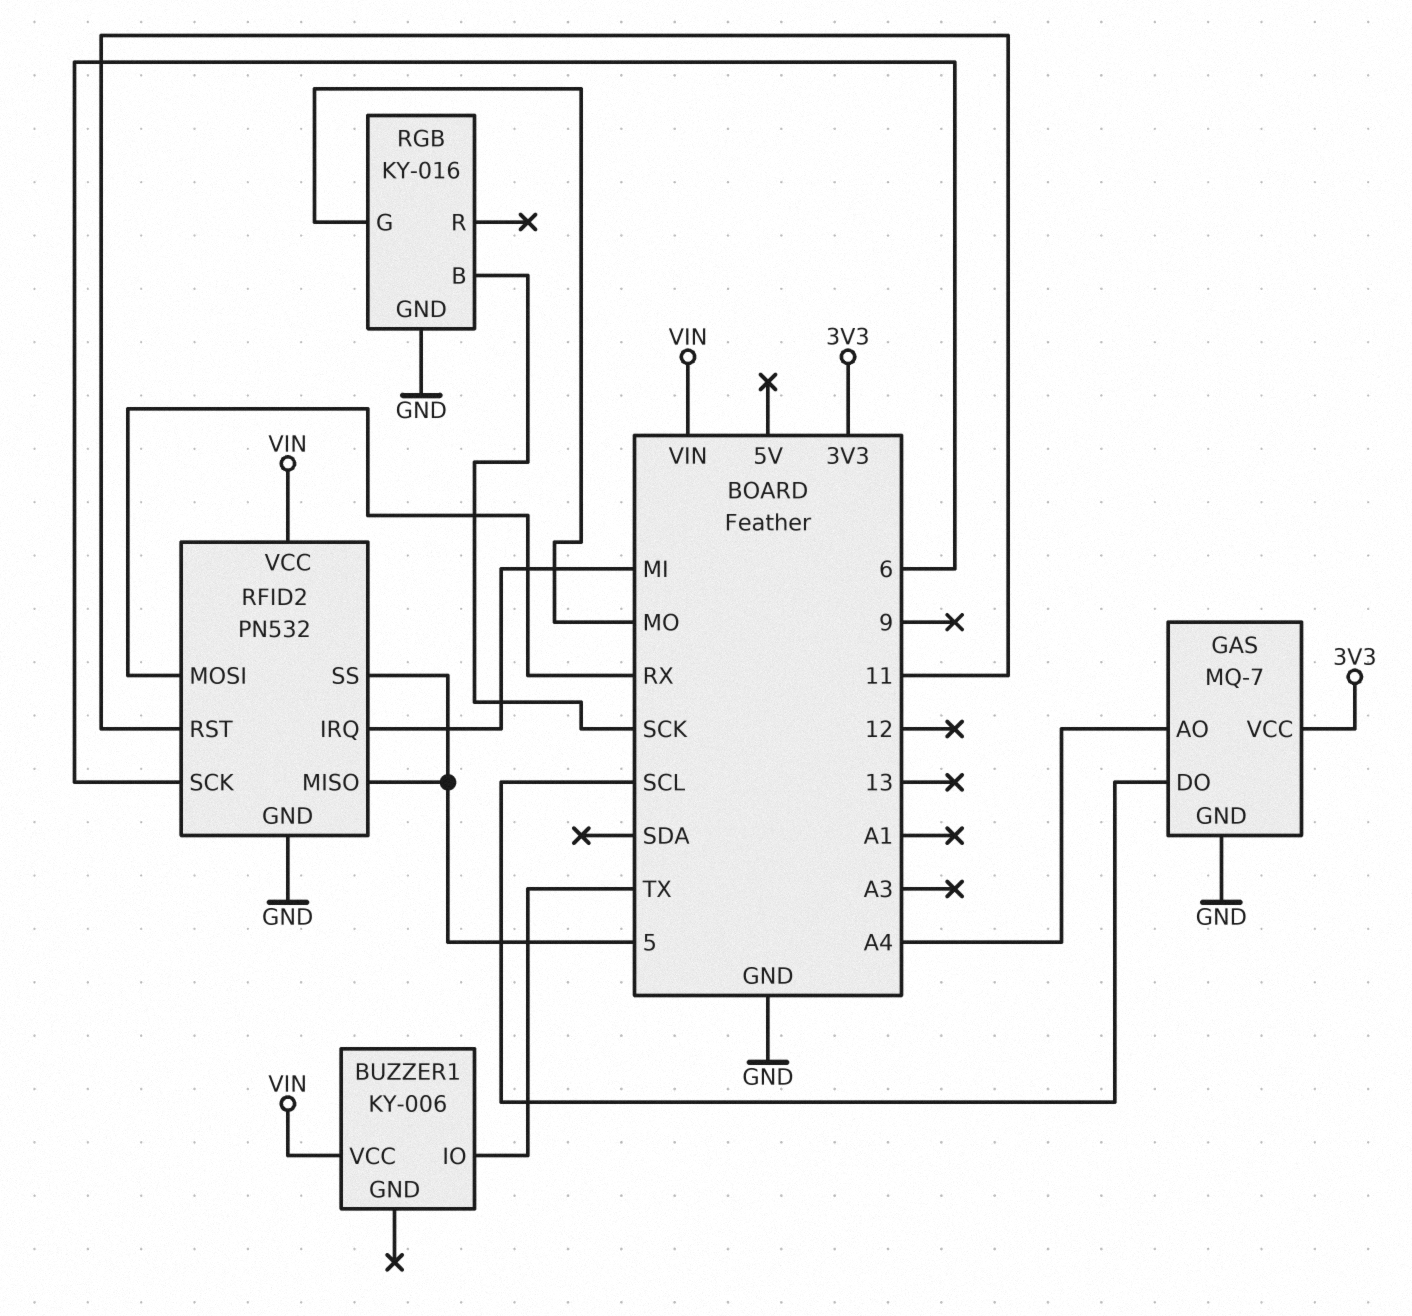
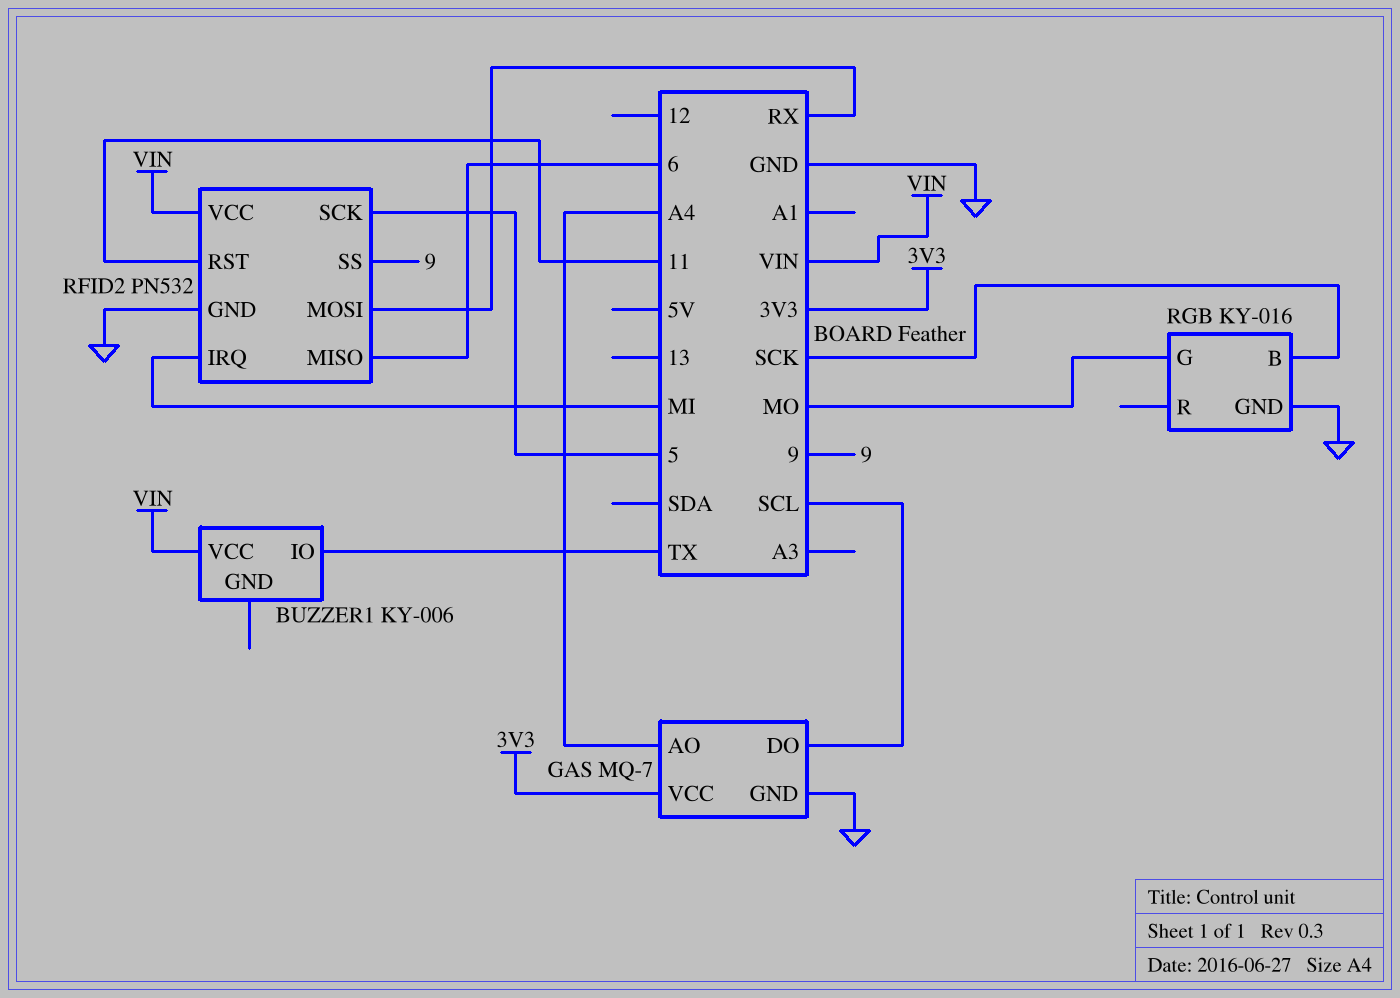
RFID2 pin MISO: 5 -> 6
RFID2 pin SCK: 6 -> 5
RFID2 pin SS: 5 -> 9

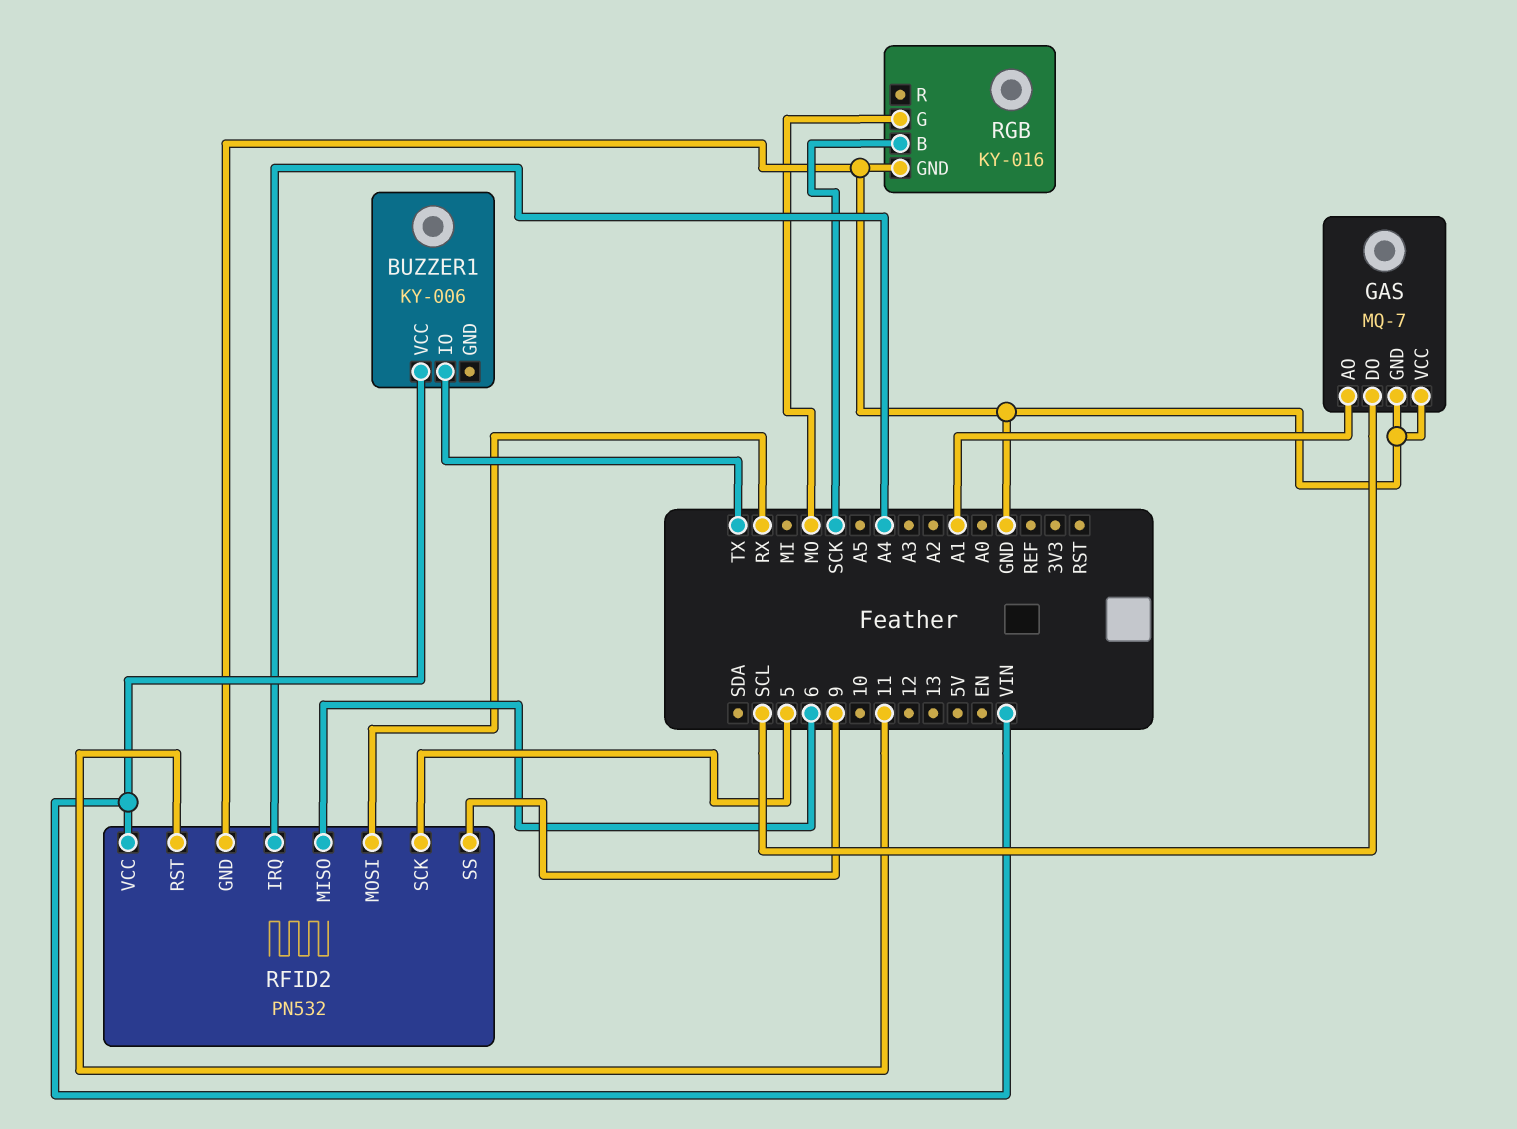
GAS pin AO: A4 -> A1
GAS pin VCC: 3V3 -> GND
RFID2 pin IRQ: MI -> A4

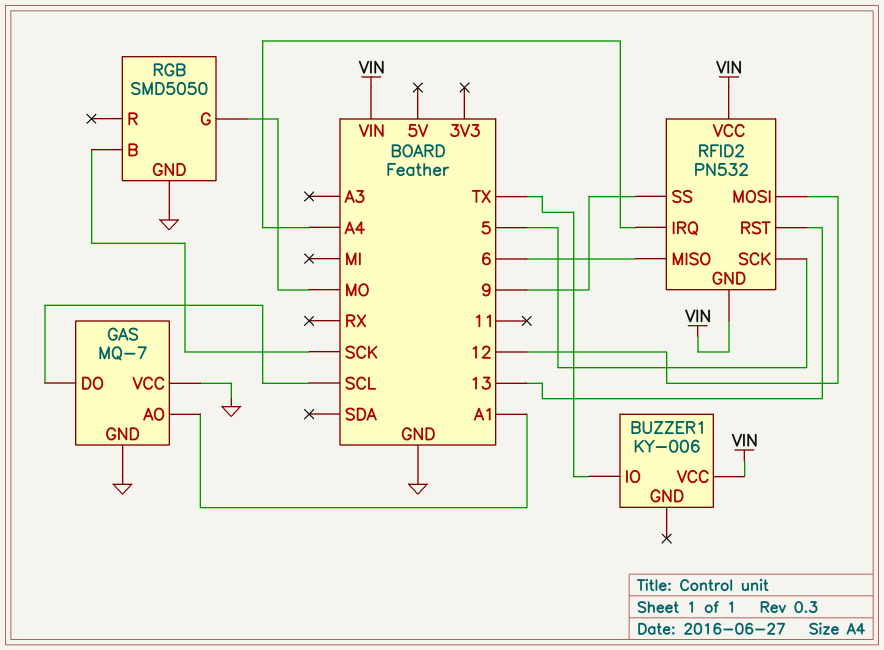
RFID2 pin GND: GND -> VIN
RFID2 pin MOSI: RX -> 12
RFID2 pin RST: 11 -> 13
RGB: KY-016 -> SMD5050

